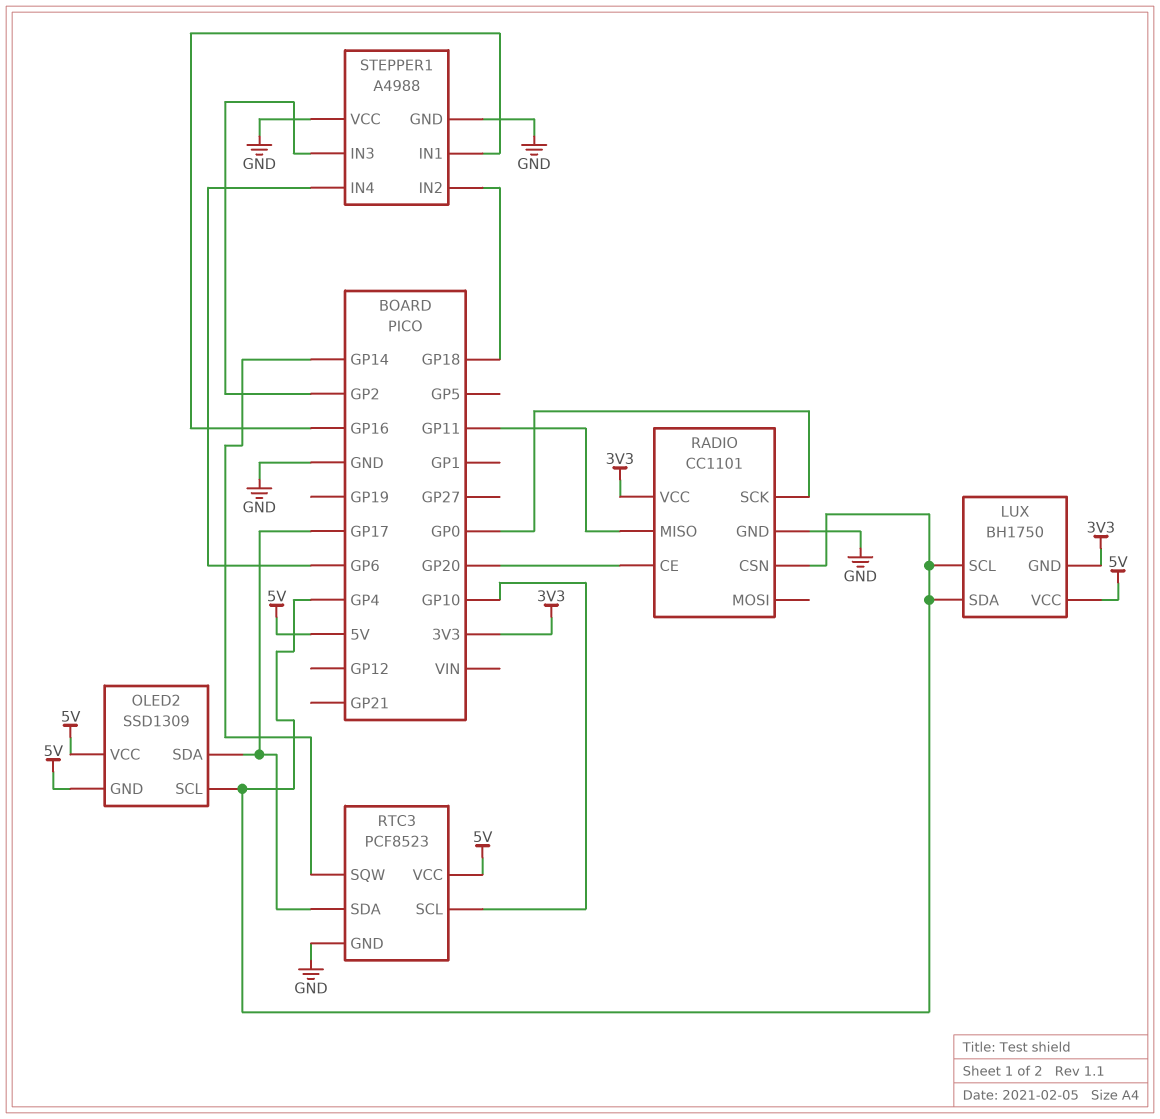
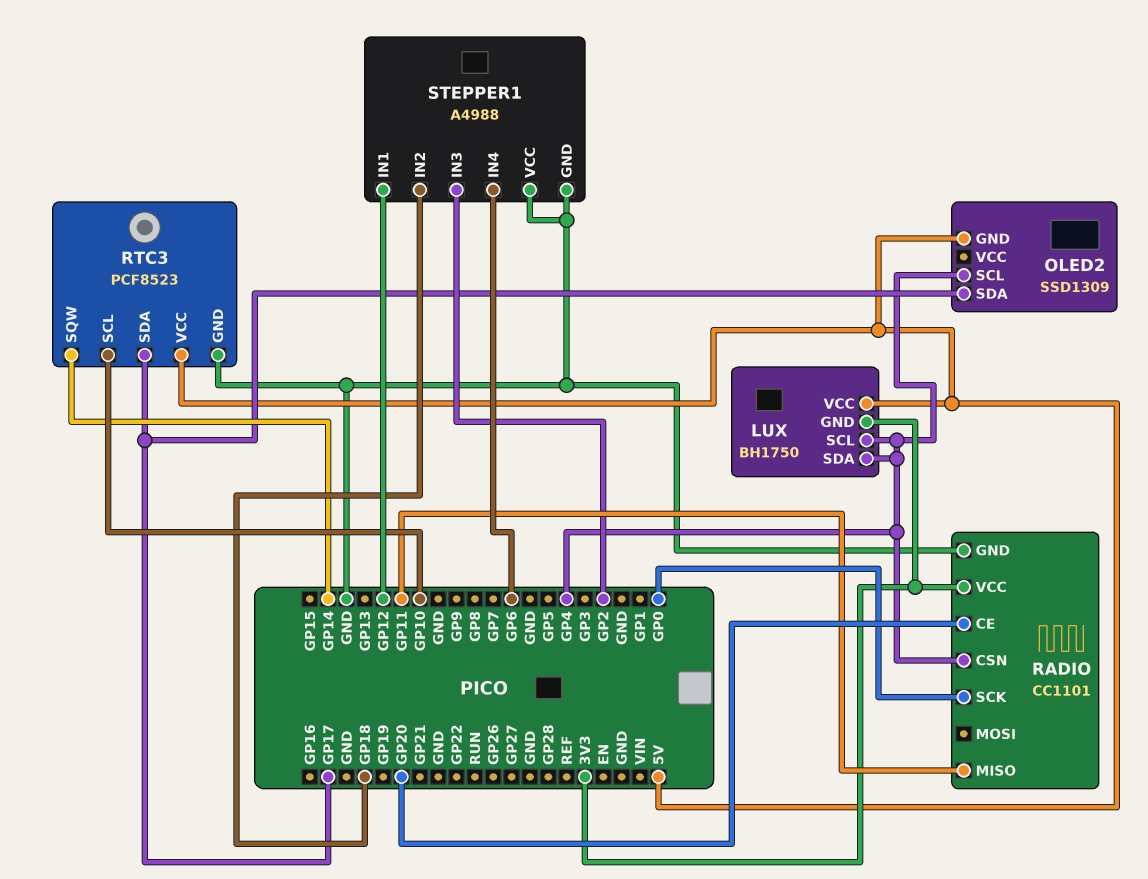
OLED2 pin VCC: 5V -> none
STEPPER1 pin IN1: GP16 -> GP12

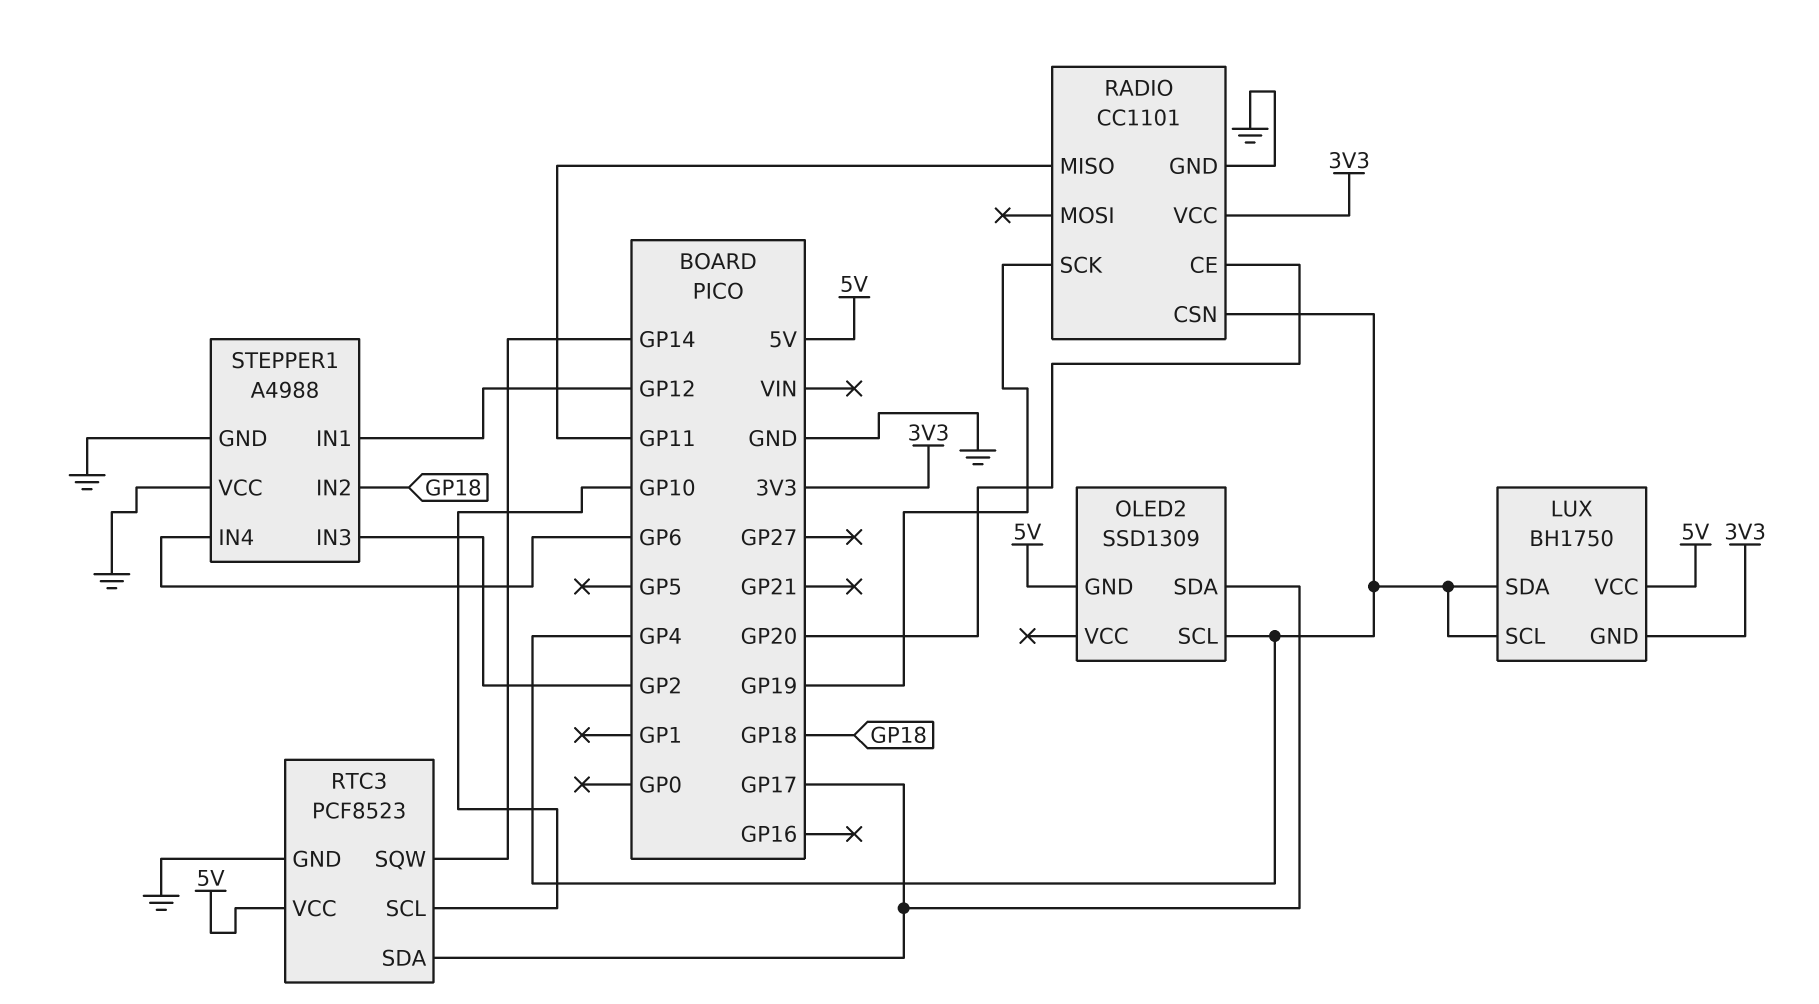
RADIO pin SCK: GP0 -> GP19

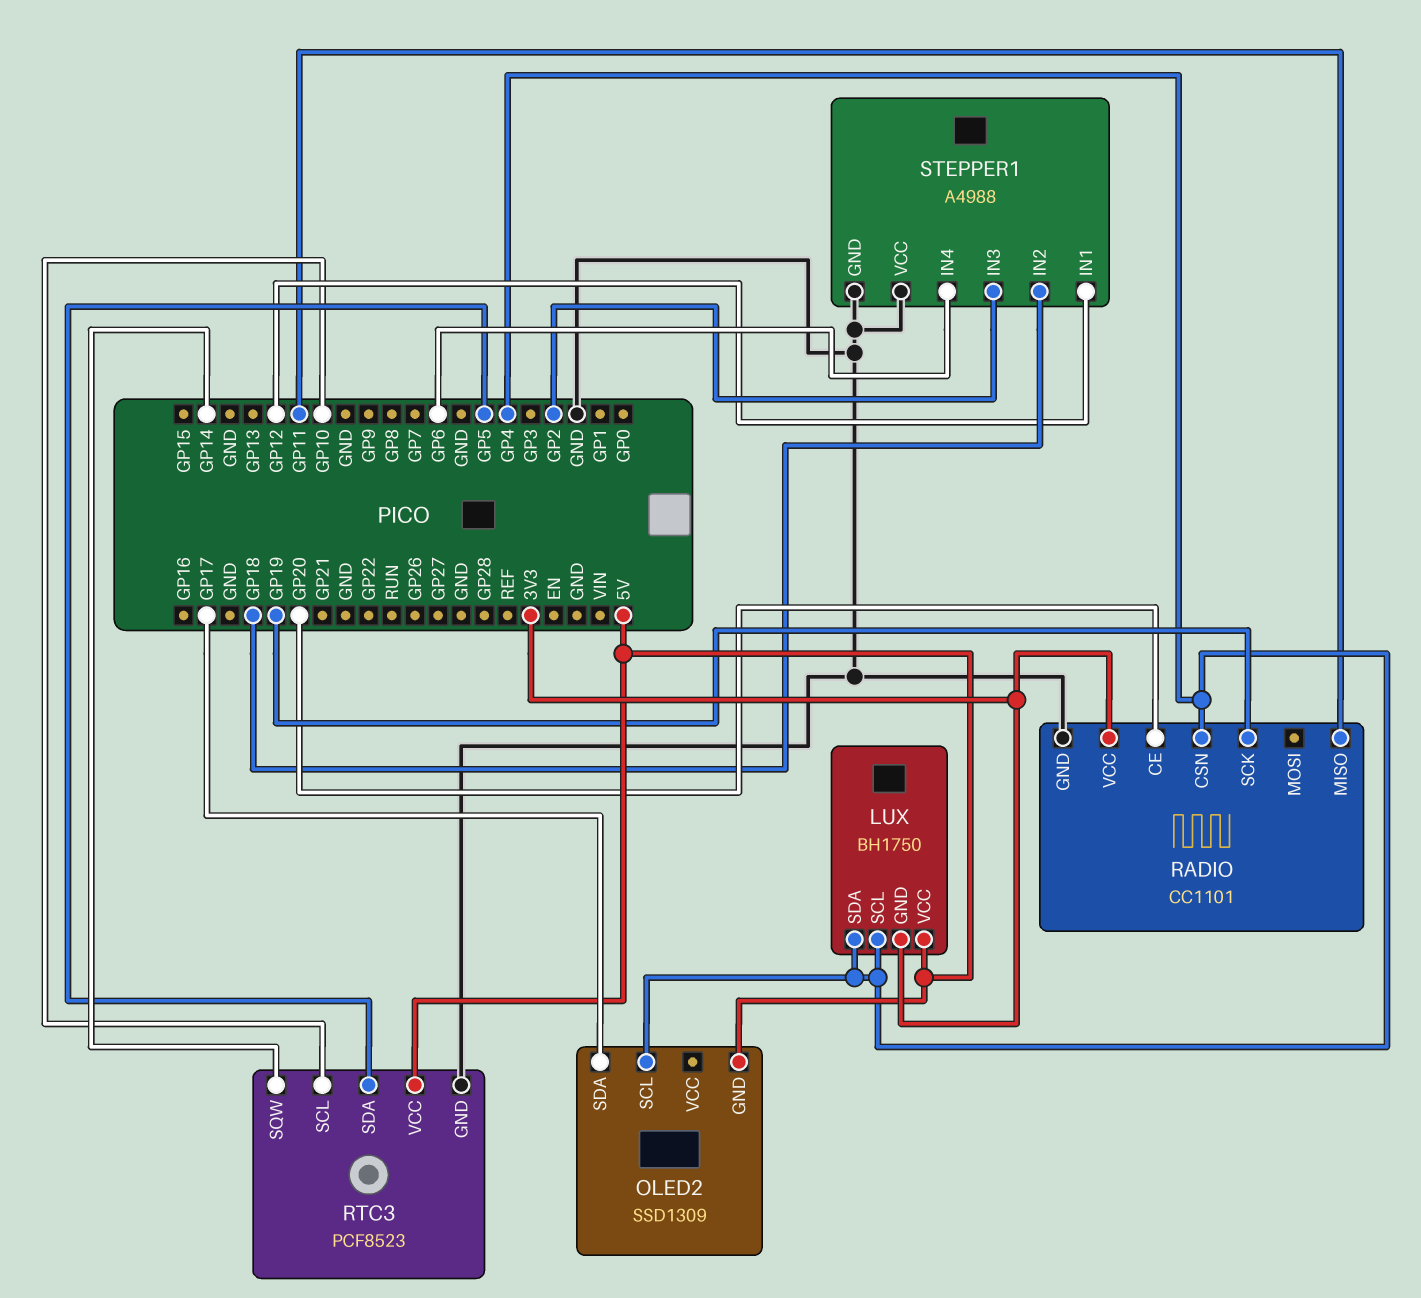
RTC3 pin SDA: GP17 -> GP5

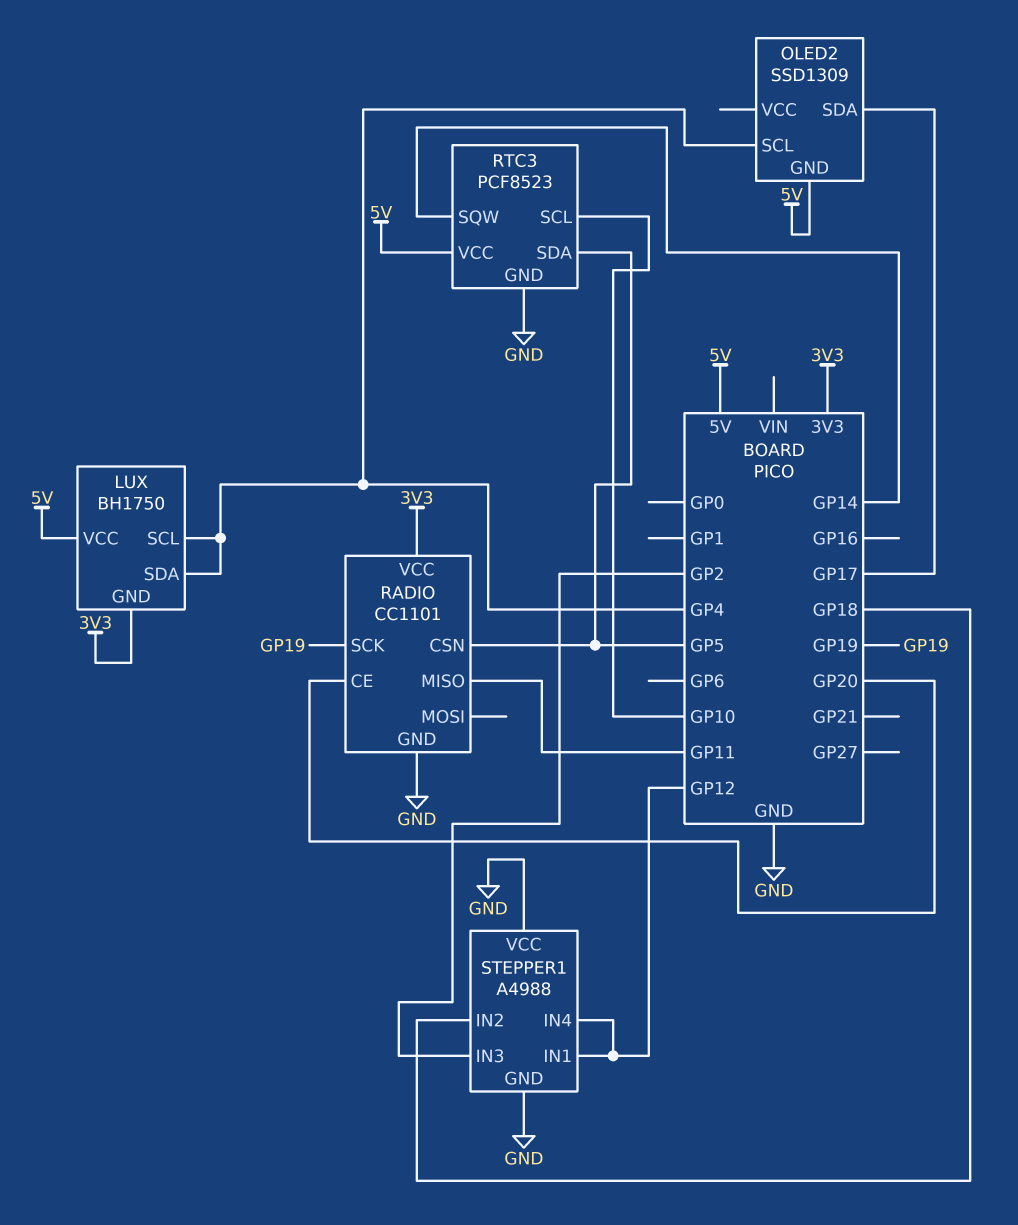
RADIO pin CSN: GP4 -> GP5
STEPPER1 pin IN4: GP6 -> GP12

